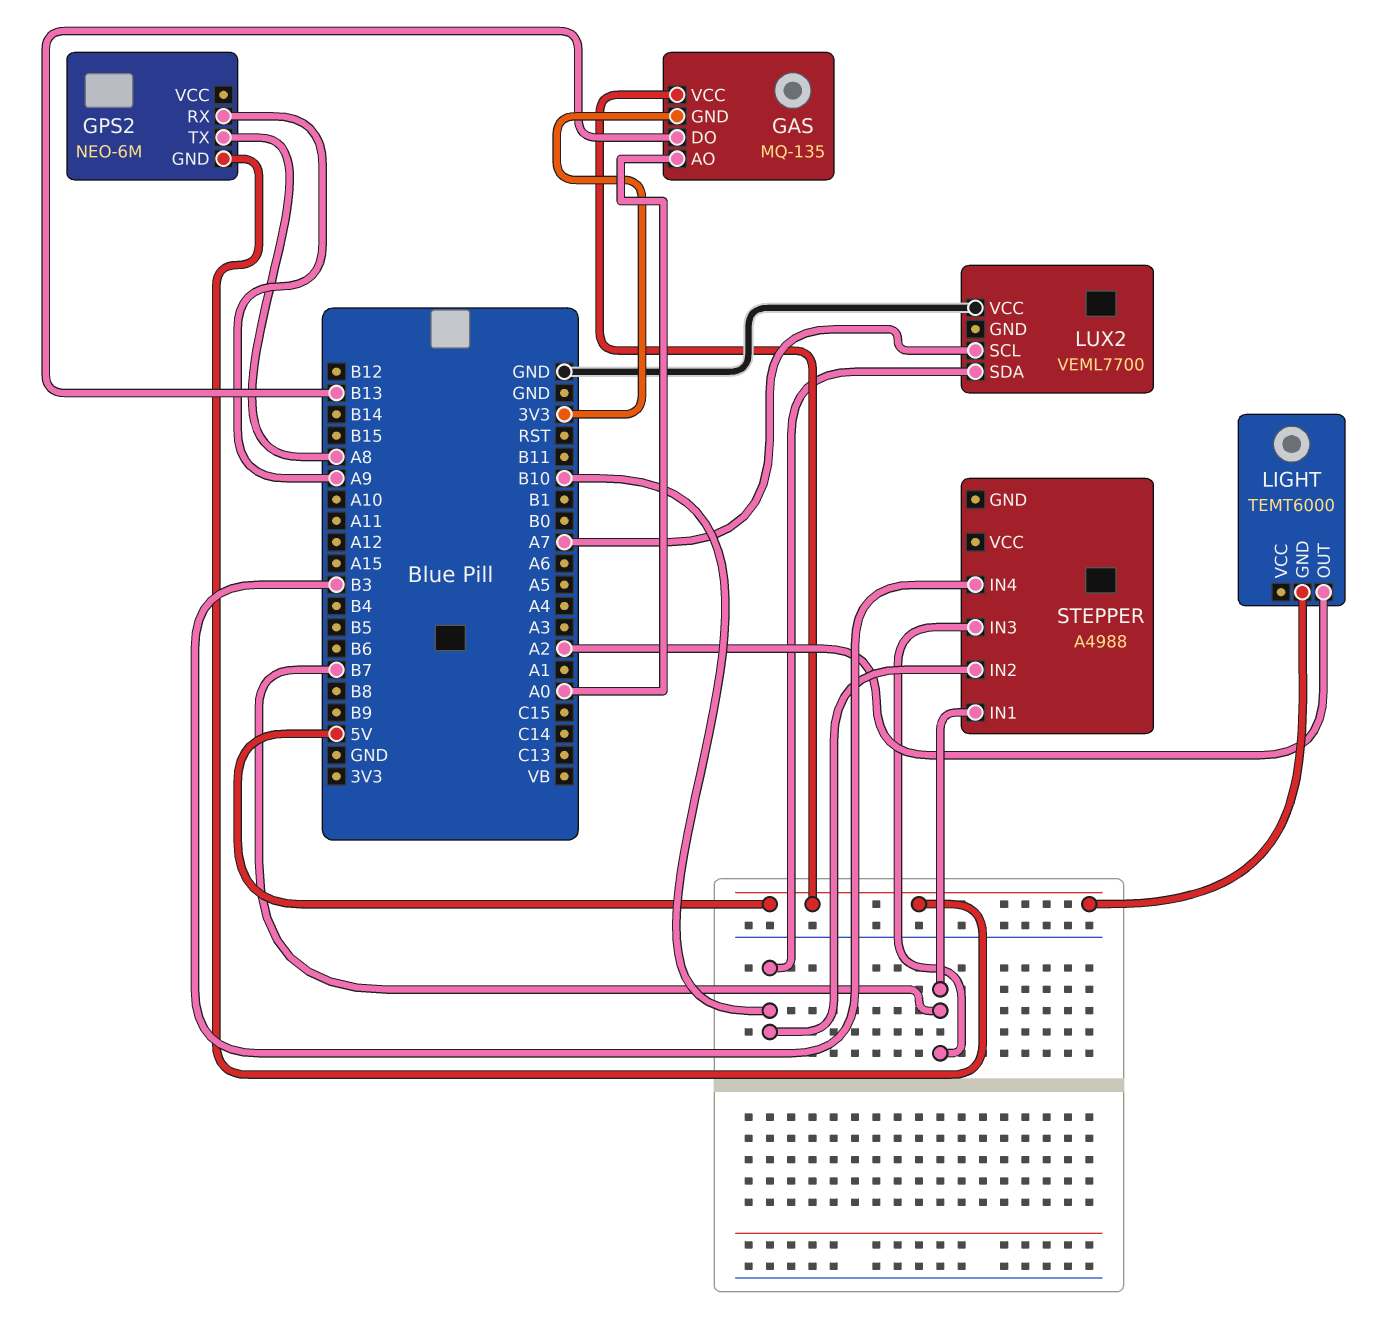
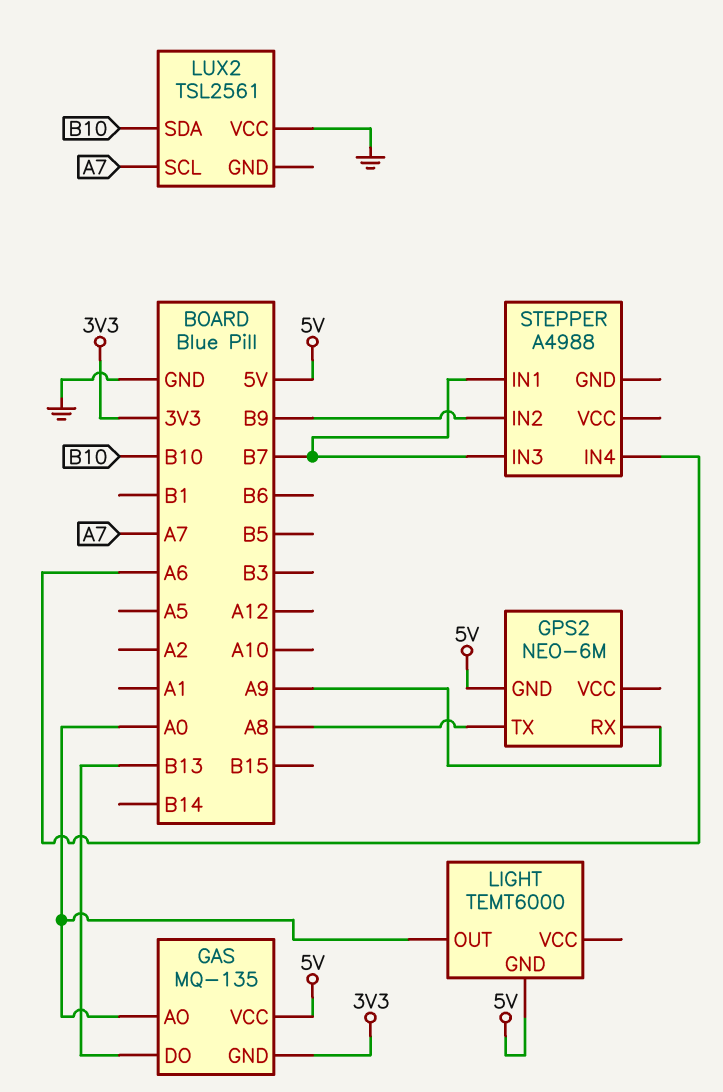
LIGHT pin OUT: A2 -> A0
LUX2: VEML7700 -> TSL2561
STEPPER pin IN2: B10 -> B9
STEPPER pin IN4: B3 -> A6

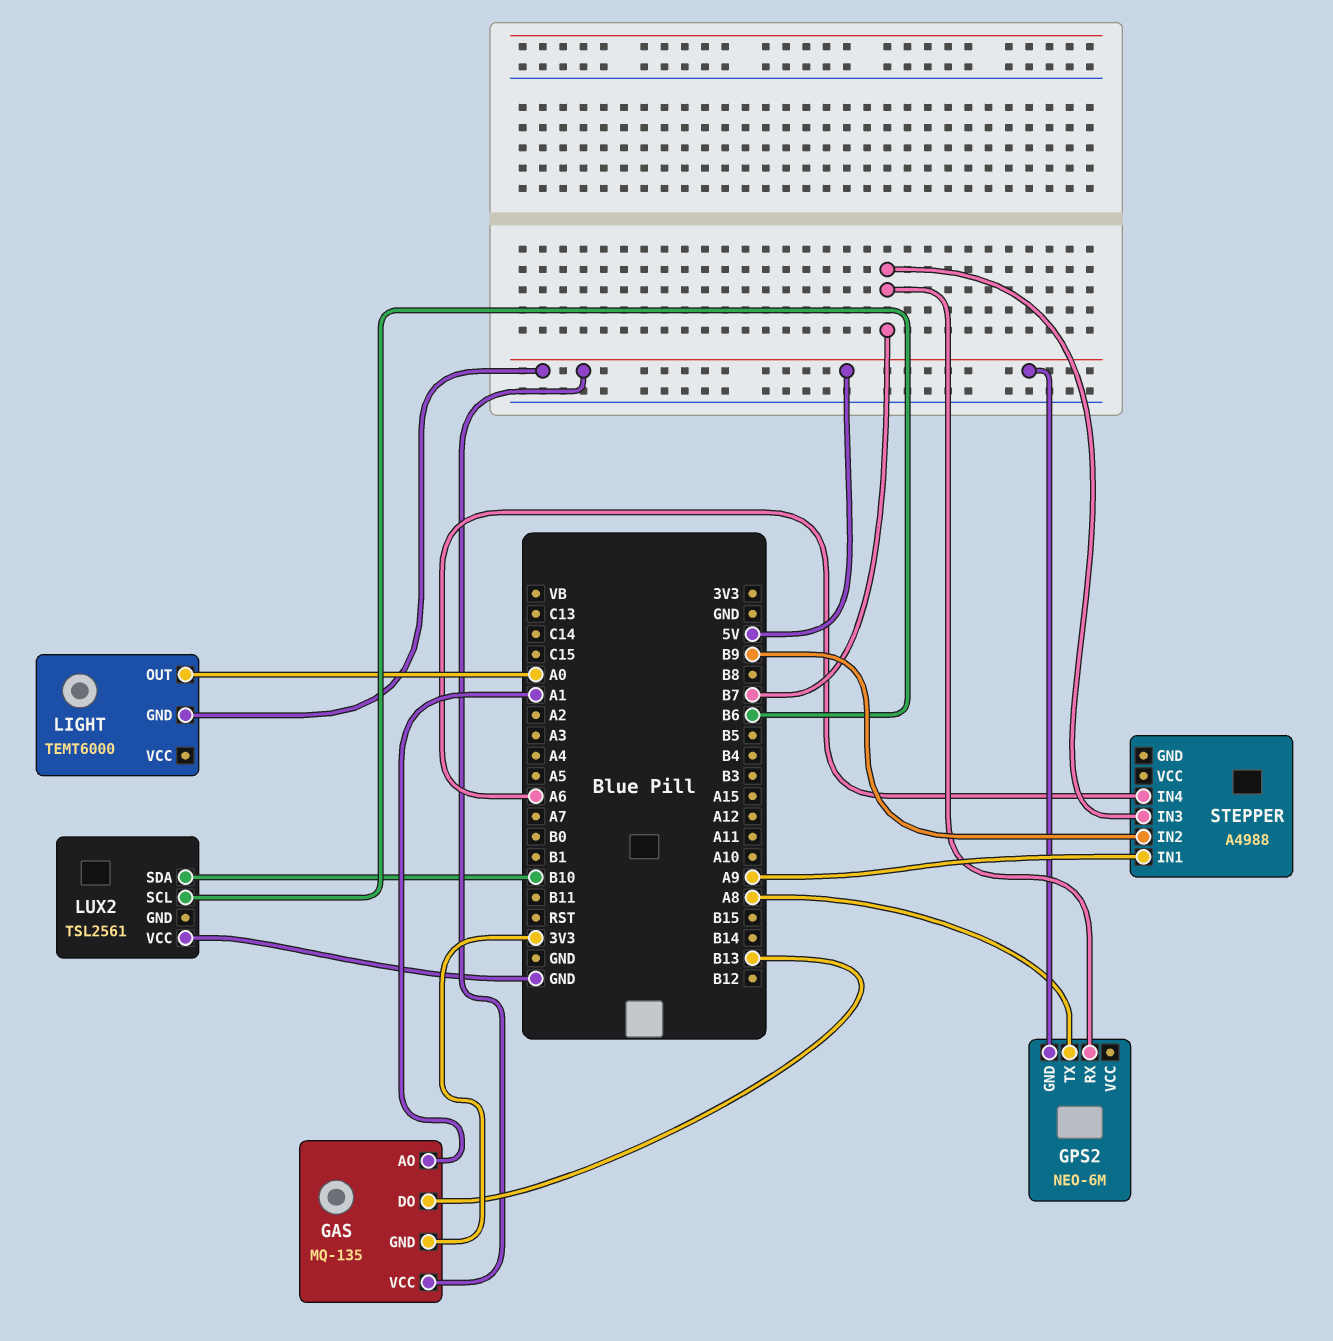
GAS pin AO: A0 -> A1
GPS2 pin RX: A9 -> B7
LUX2 pin SCL: A7 -> B6
STEPPER pin IN1: B7 -> A9

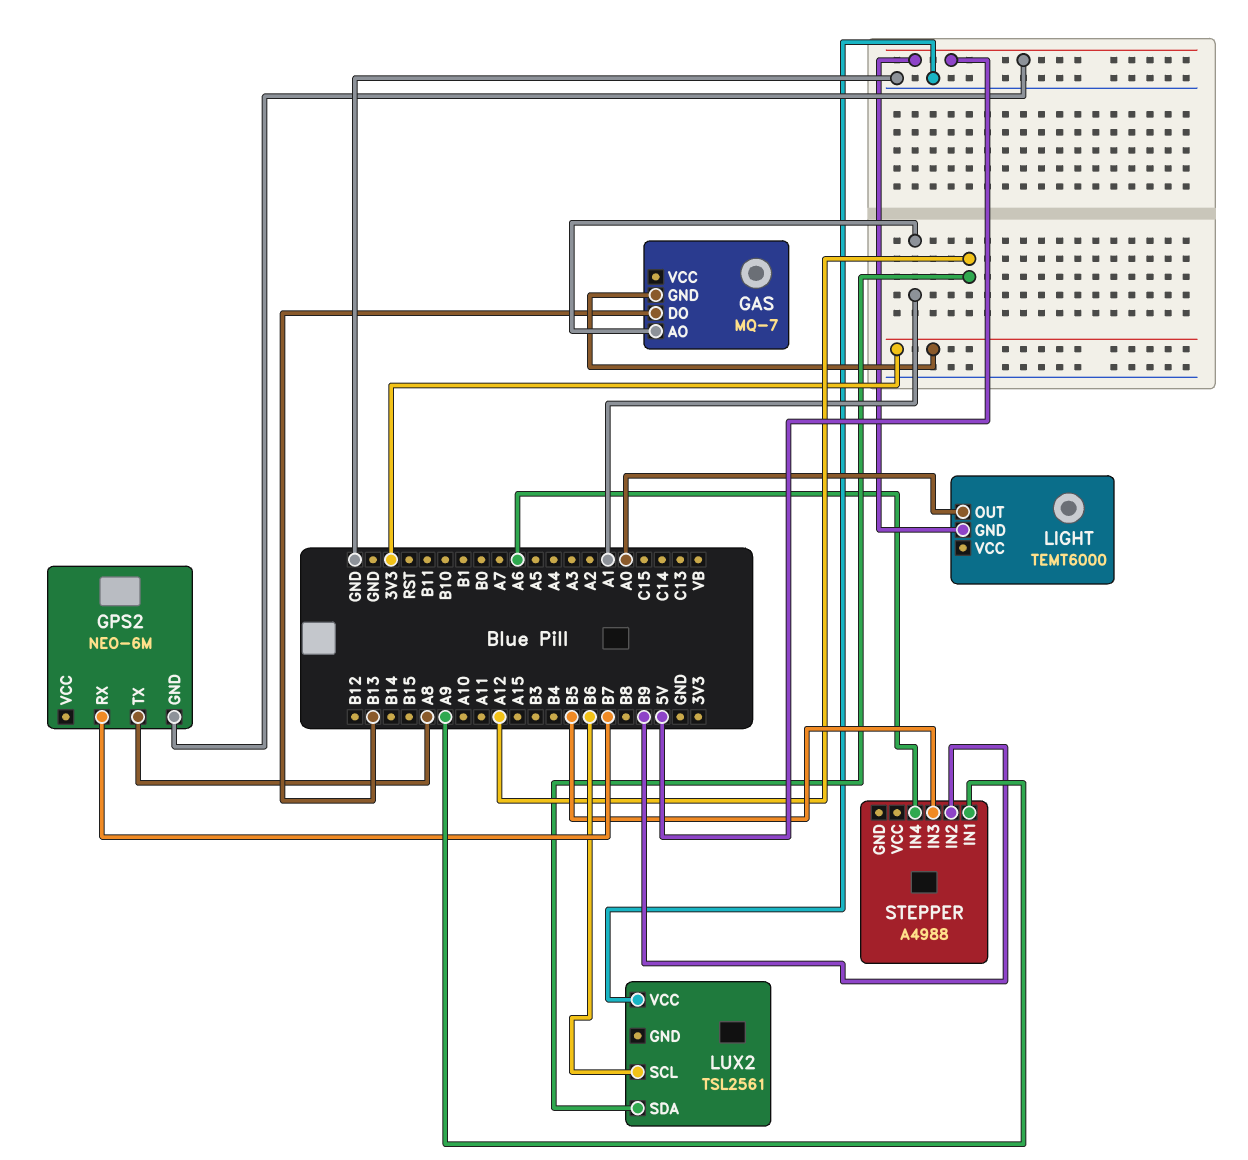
GAS: MQ-135 -> MQ-7
GAS pin VCC: 5V -> none
LUX2 pin SDA: B10 -> A12
STEPPER pin IN3: B7 -> B5

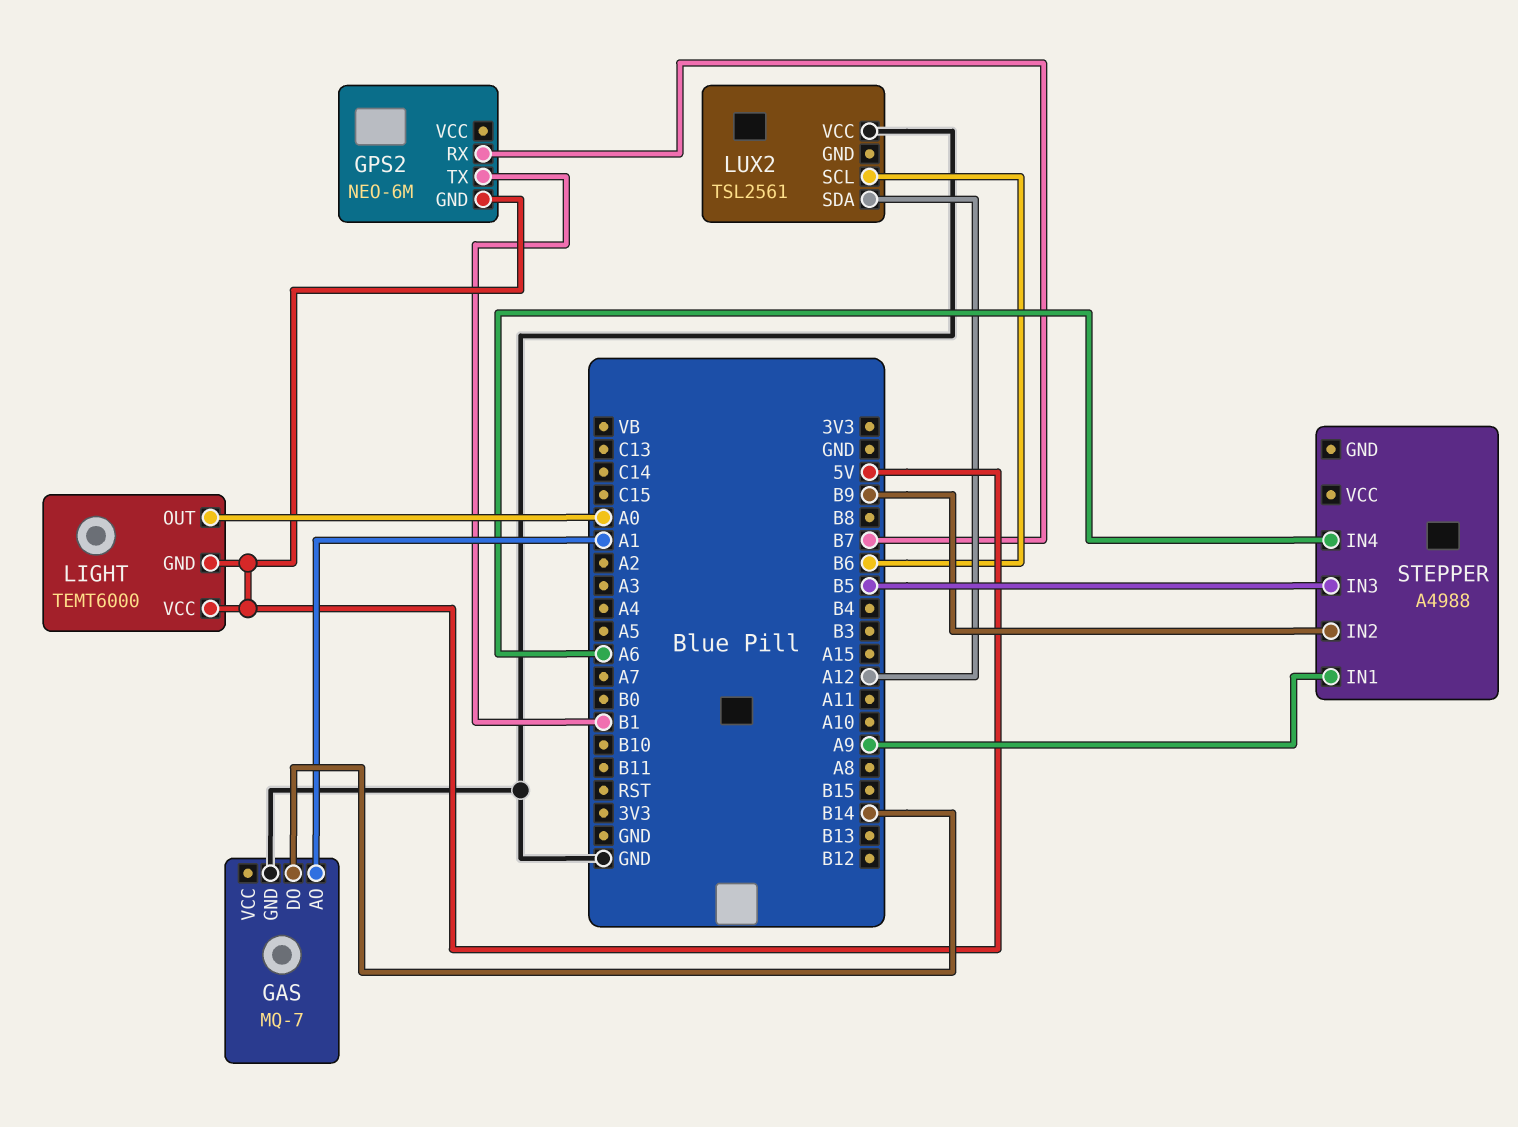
GAS pin DO: B13 -> B14
GAS pin GND: 3V3 -> GND
GPS2 pin TX: A8 -> B1
LIGHT pin VCC: none -> 5V

